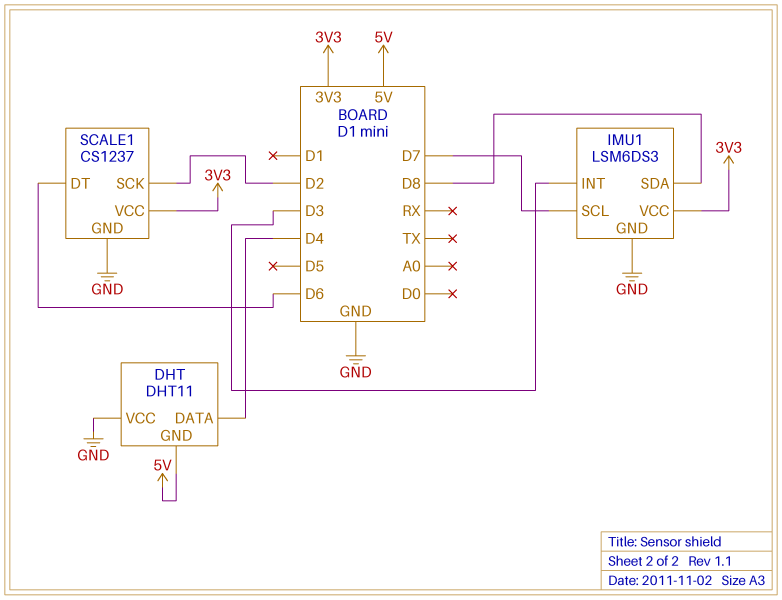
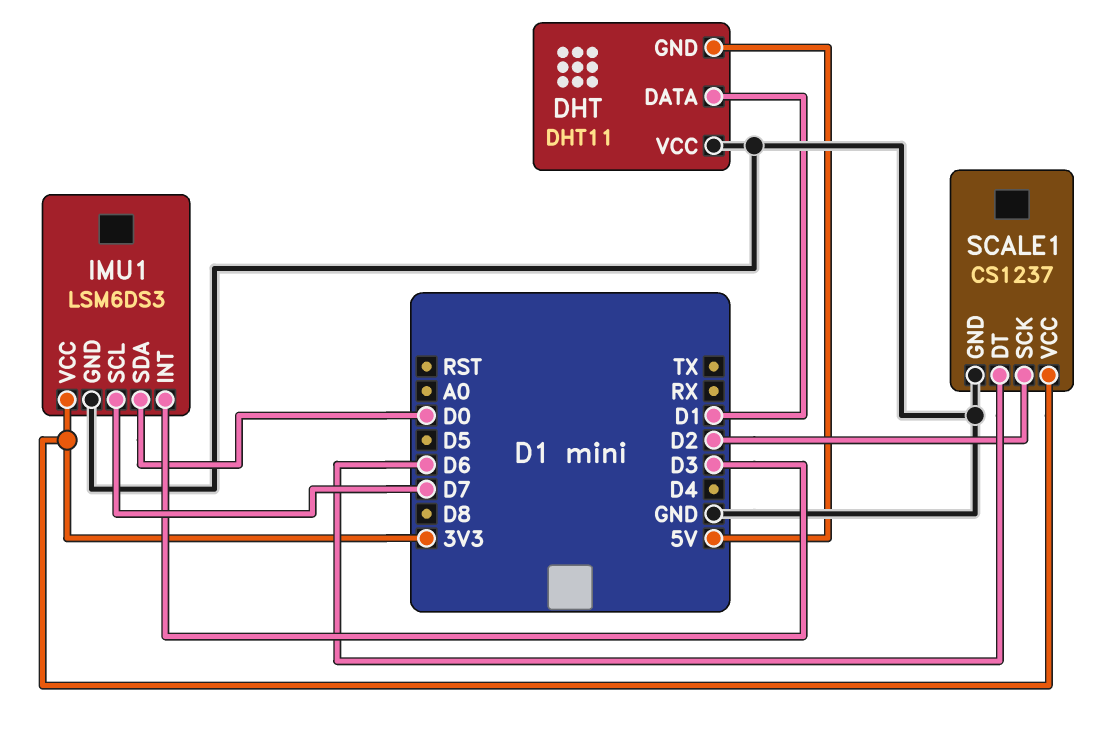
DHT pin DATA: D4 -> D1
IMU1 pin SDA: D8 -> D0

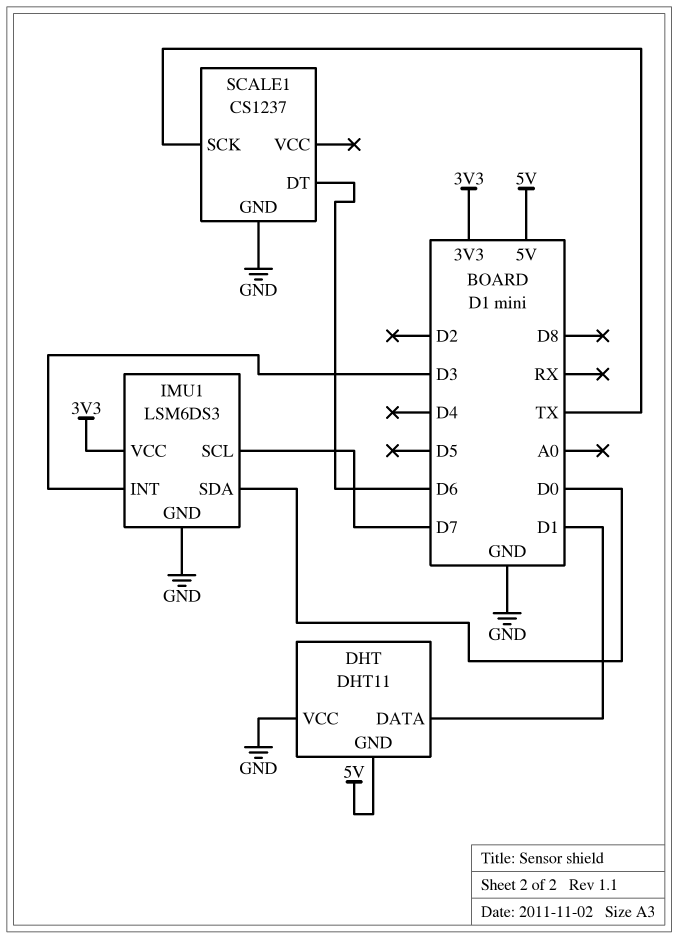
SCALE1 pin SCK: D2 -> TX
SCALE1 pin VCC: 3V3 -> none

